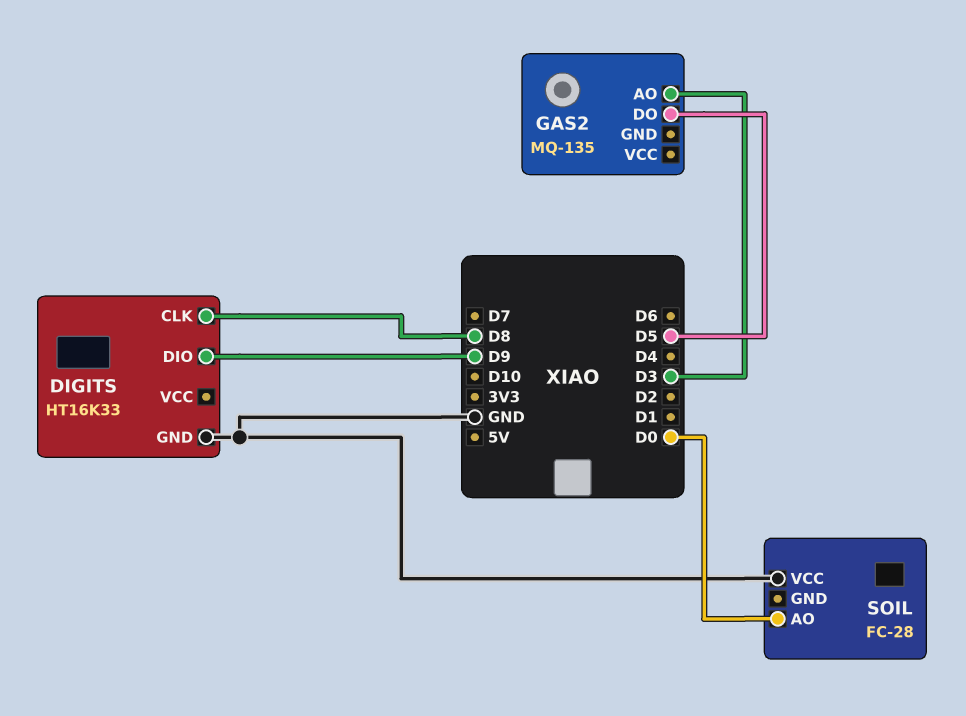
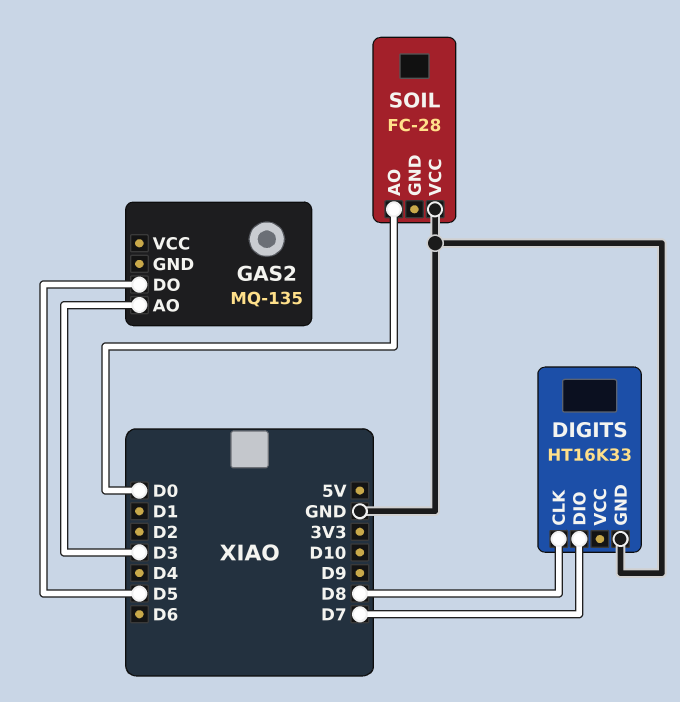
DIGITS pin DIO: D9 -> D7

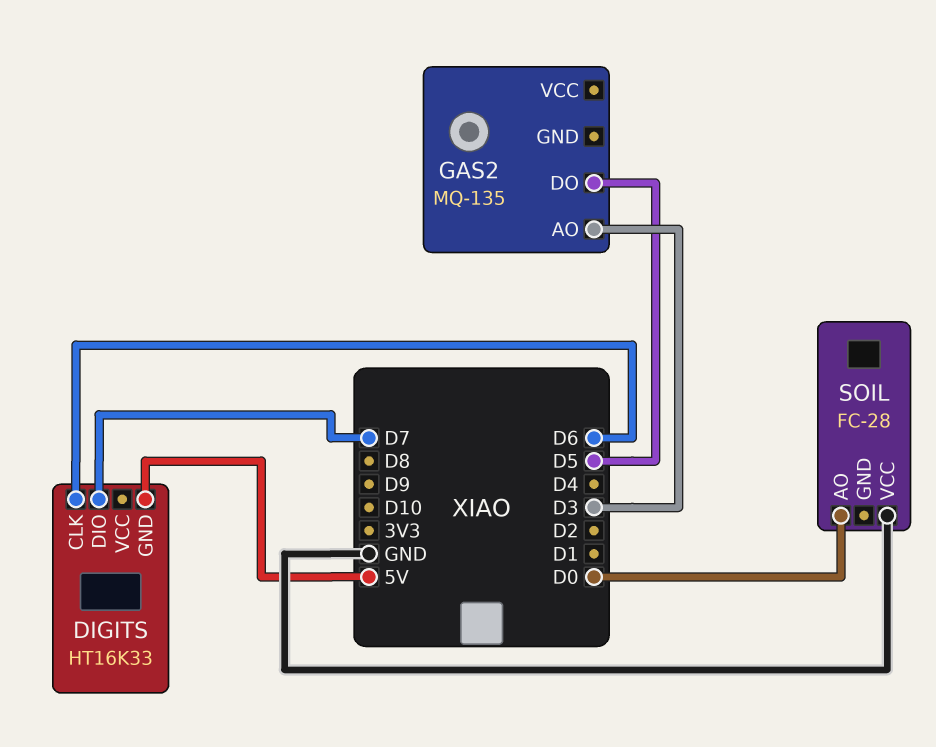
DIGITS pin CLK: D8 -> D6
DIGITS pin GND: GND -> 5V

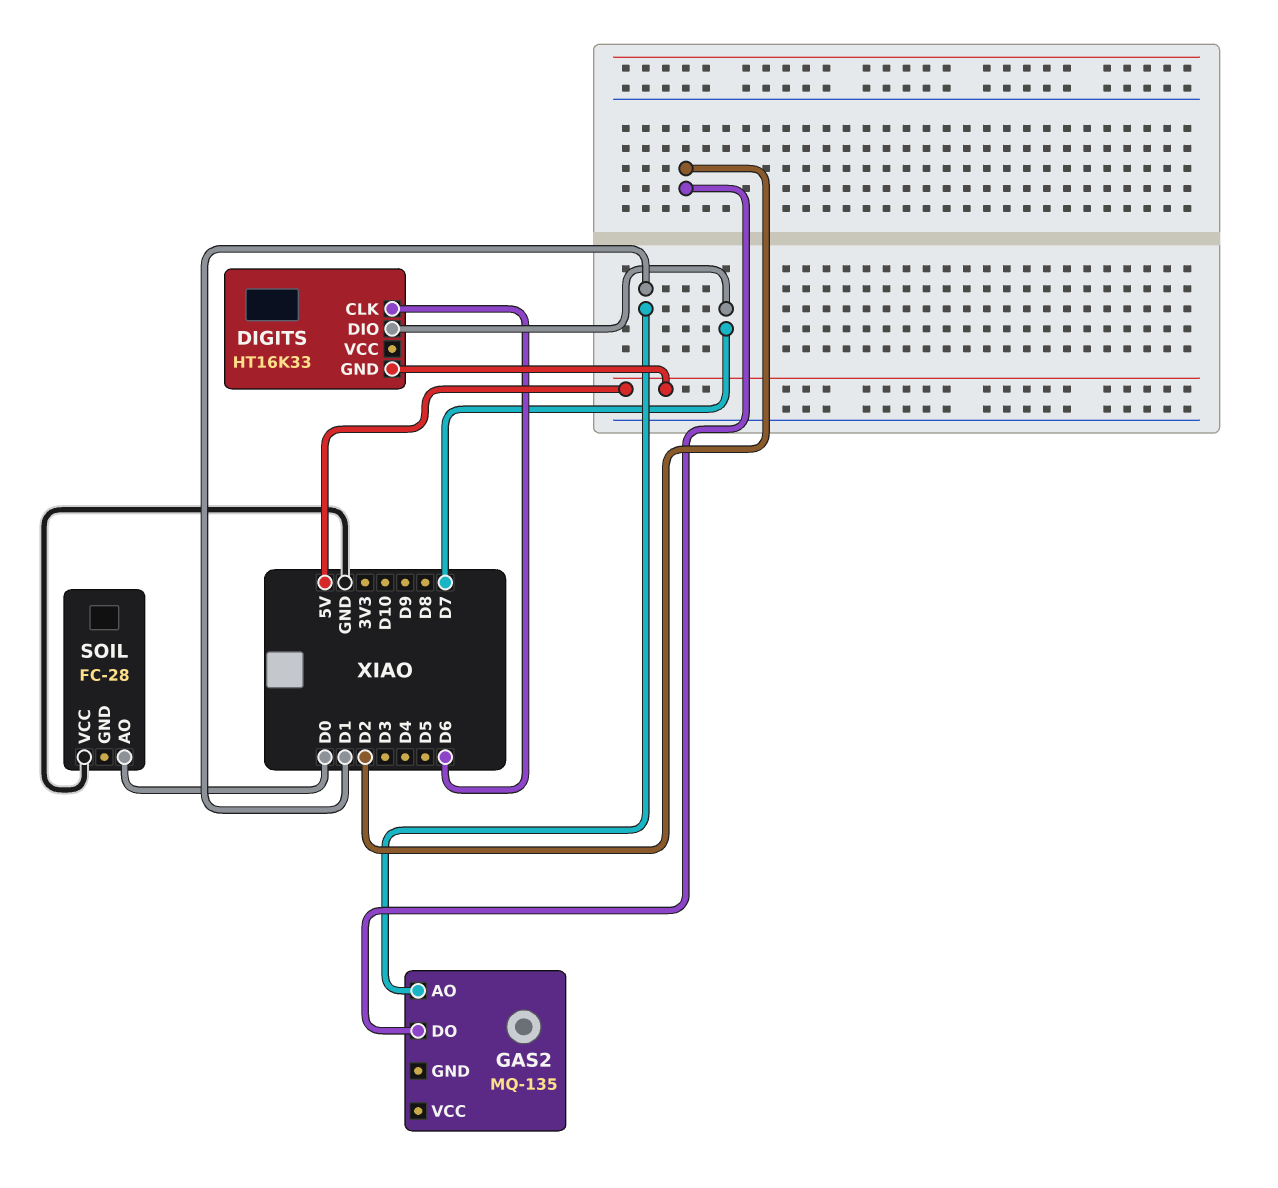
GAS2 pin AO: D3 -> D1
GAS2 pin DO: D5 -> D2

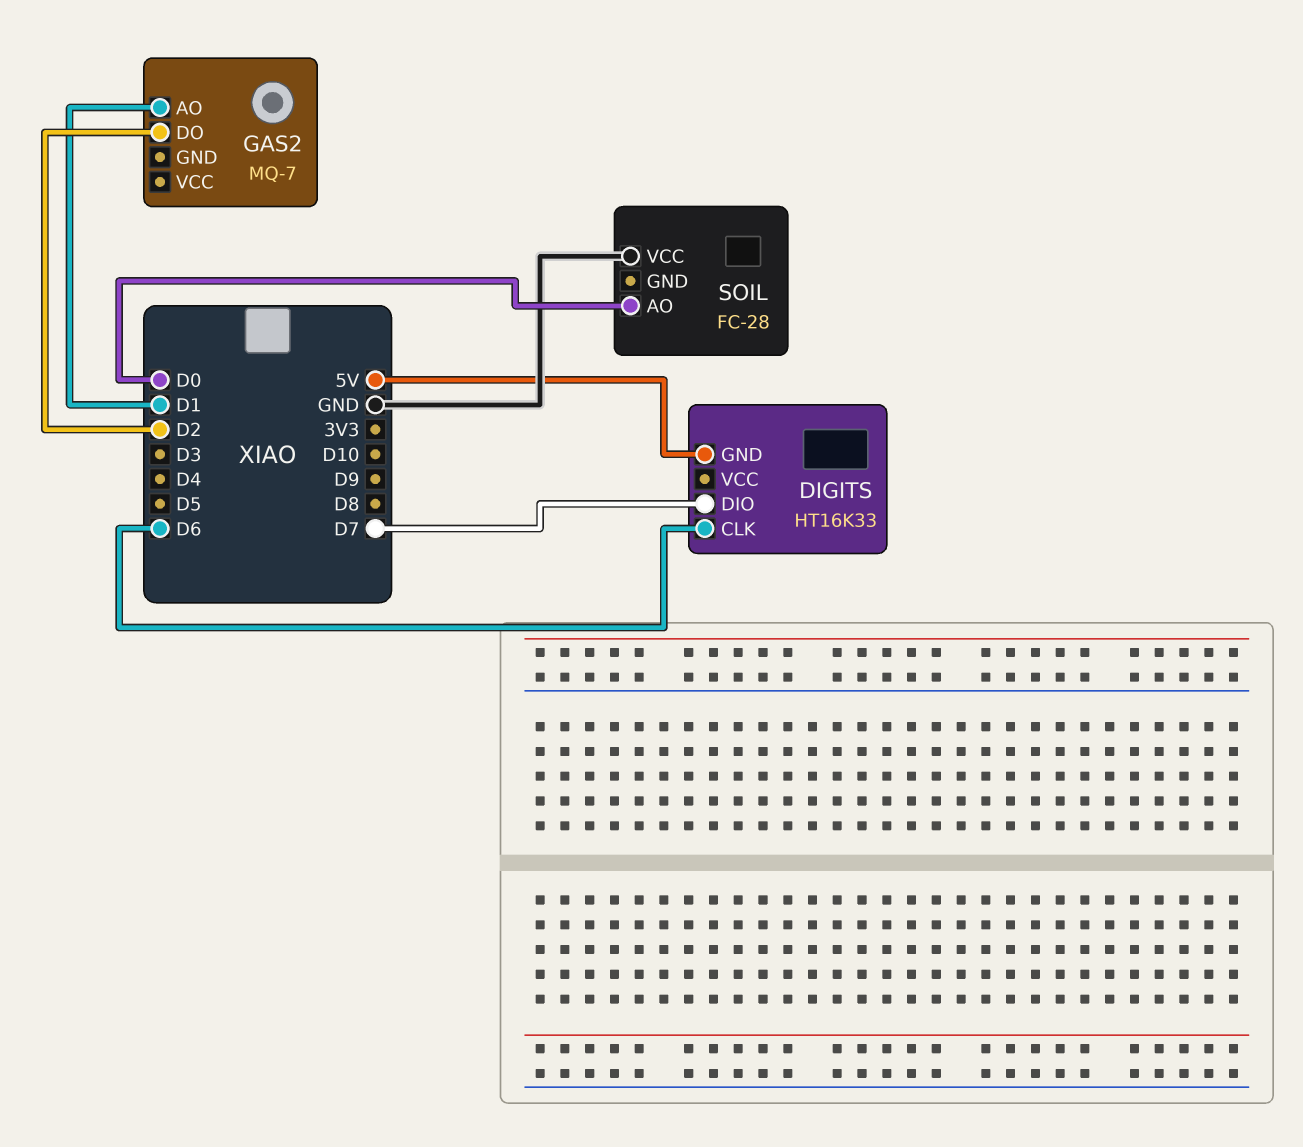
GAS2: MQ-135 -> MQ-7

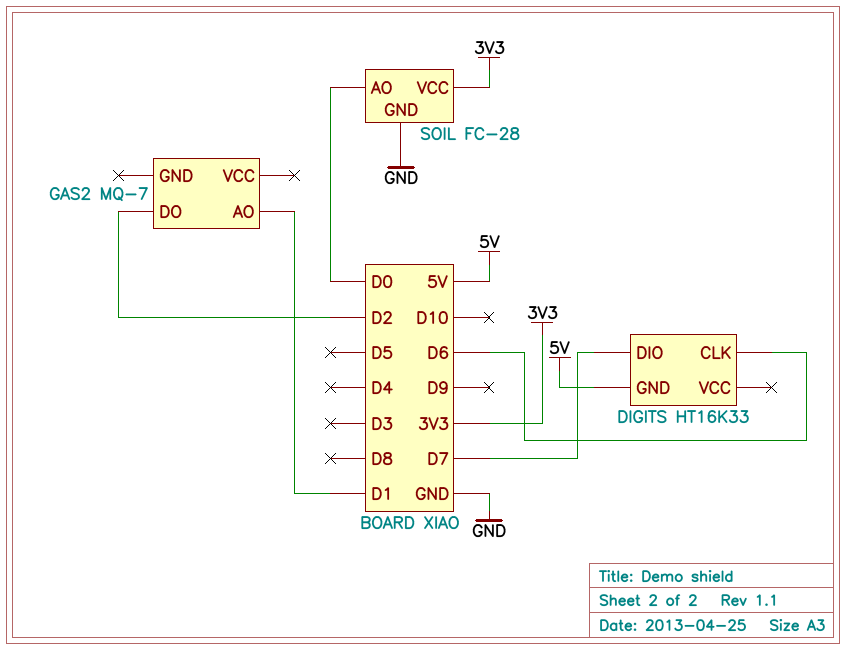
SOIL pin GND: none -> GND
SOIL pin VCC: GND -> 3V3

